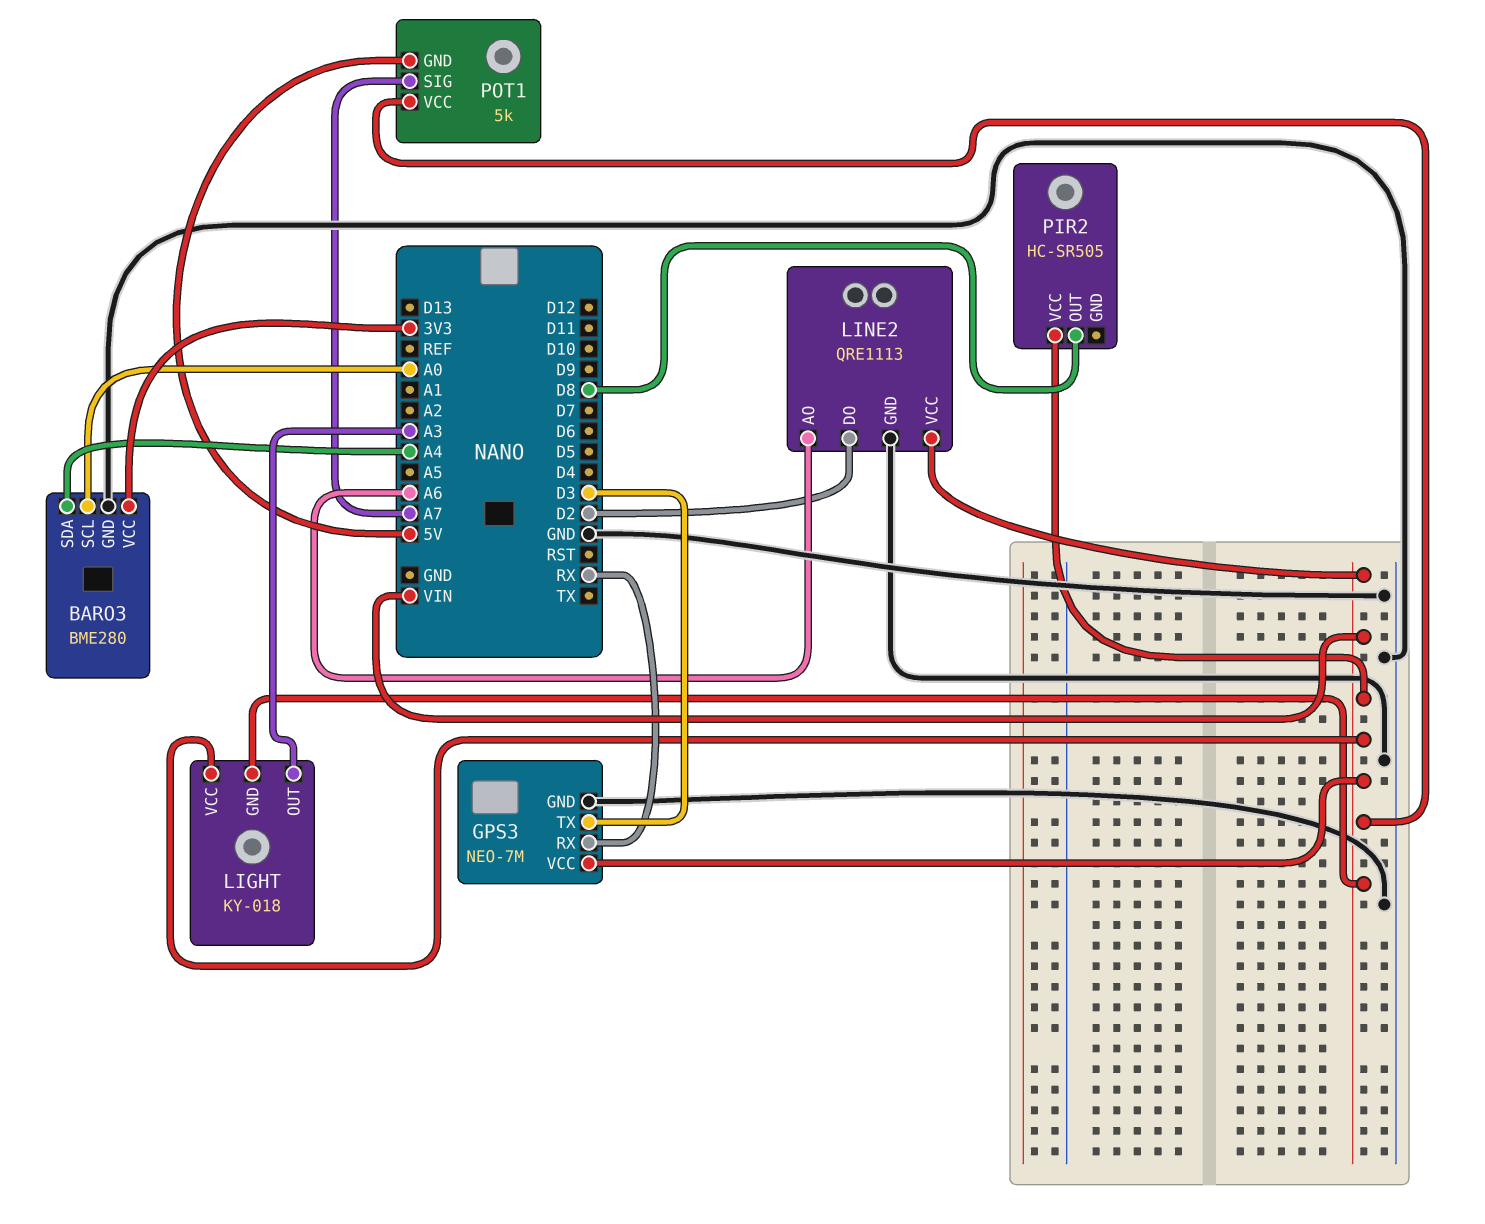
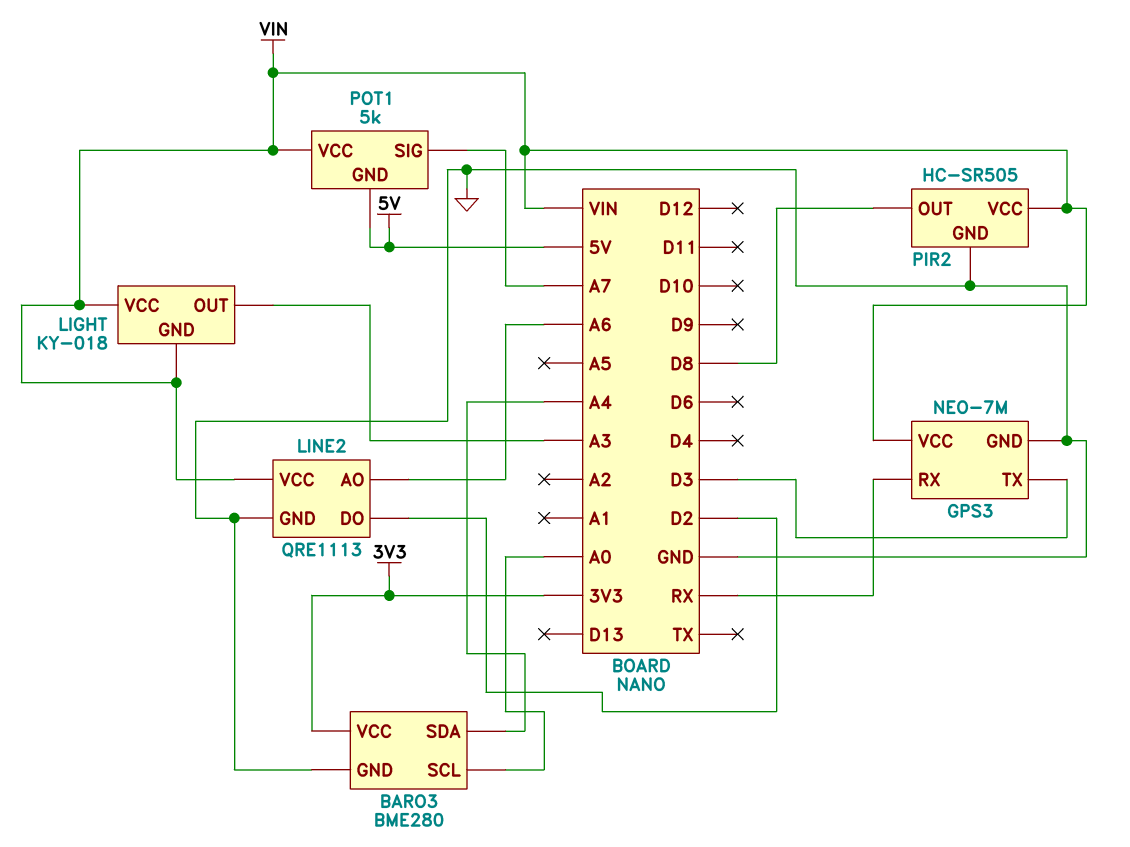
PIR2 pin GND: none -> GND

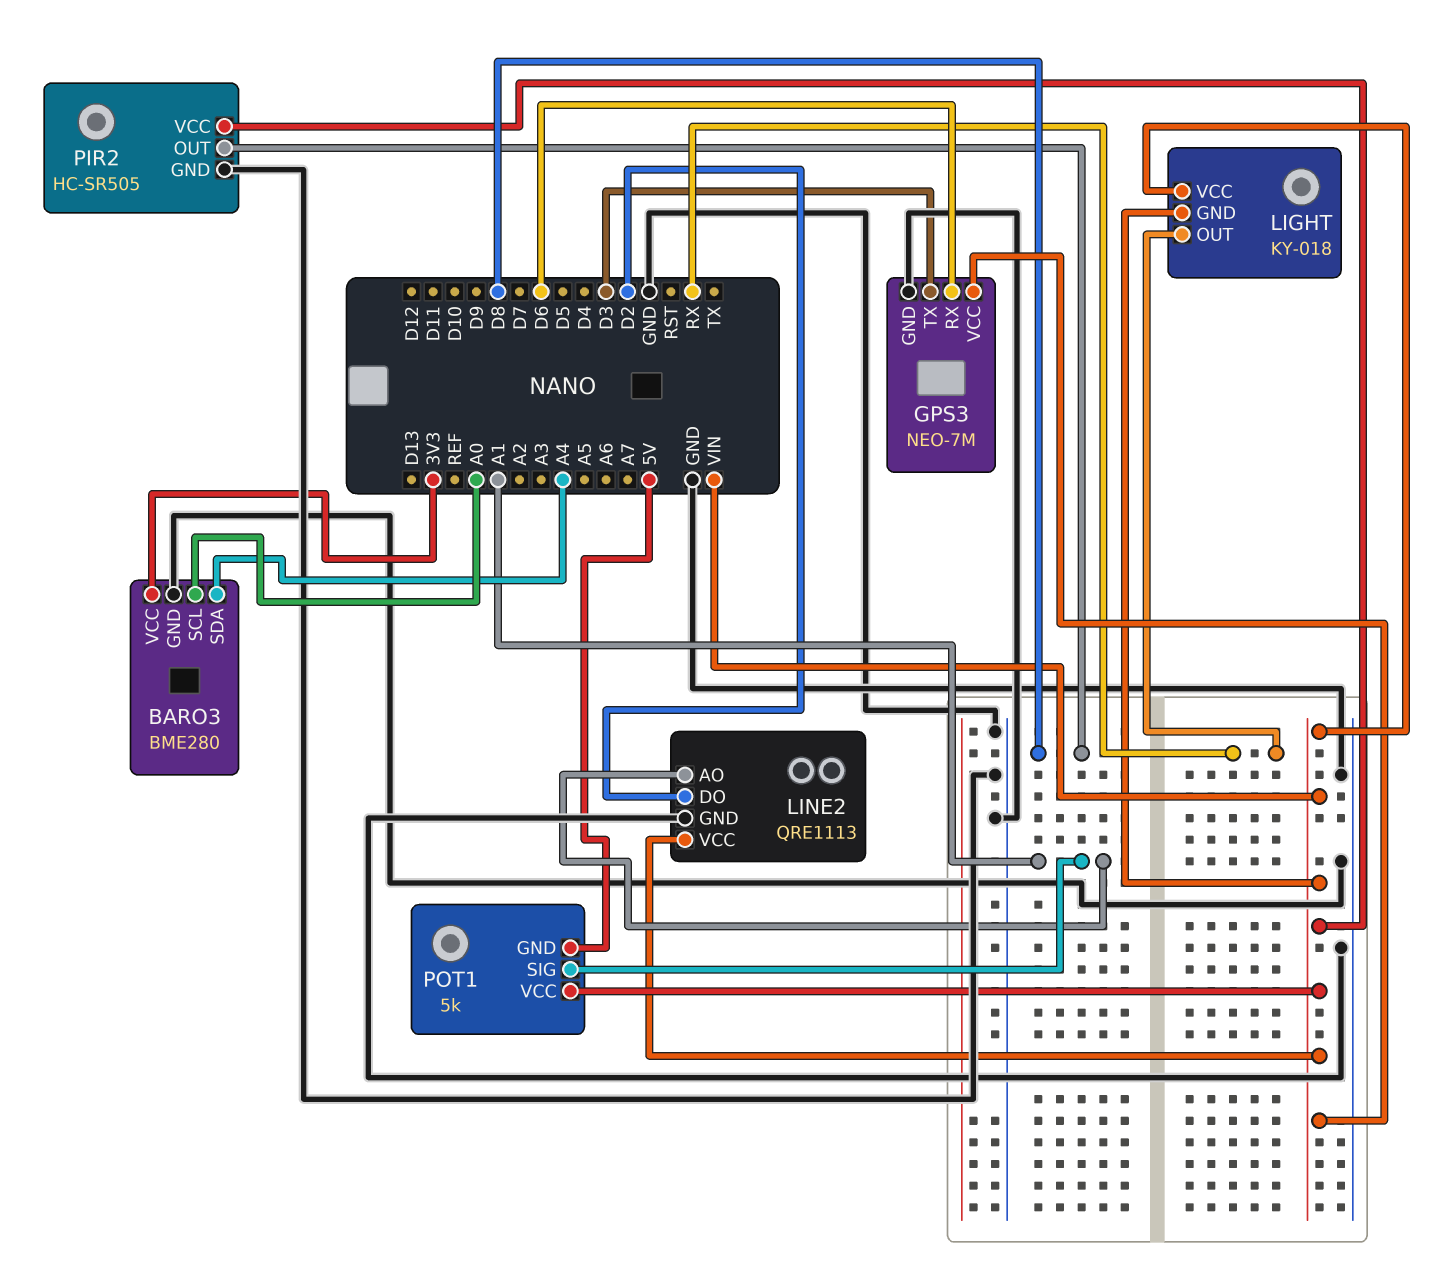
GPS3 pin RX: RX -> D6
LIGHT pin OUT: A3 -> RX
LINE2 pin AO: A6 -> A1
POT1 pin SIG: A7 -> A1

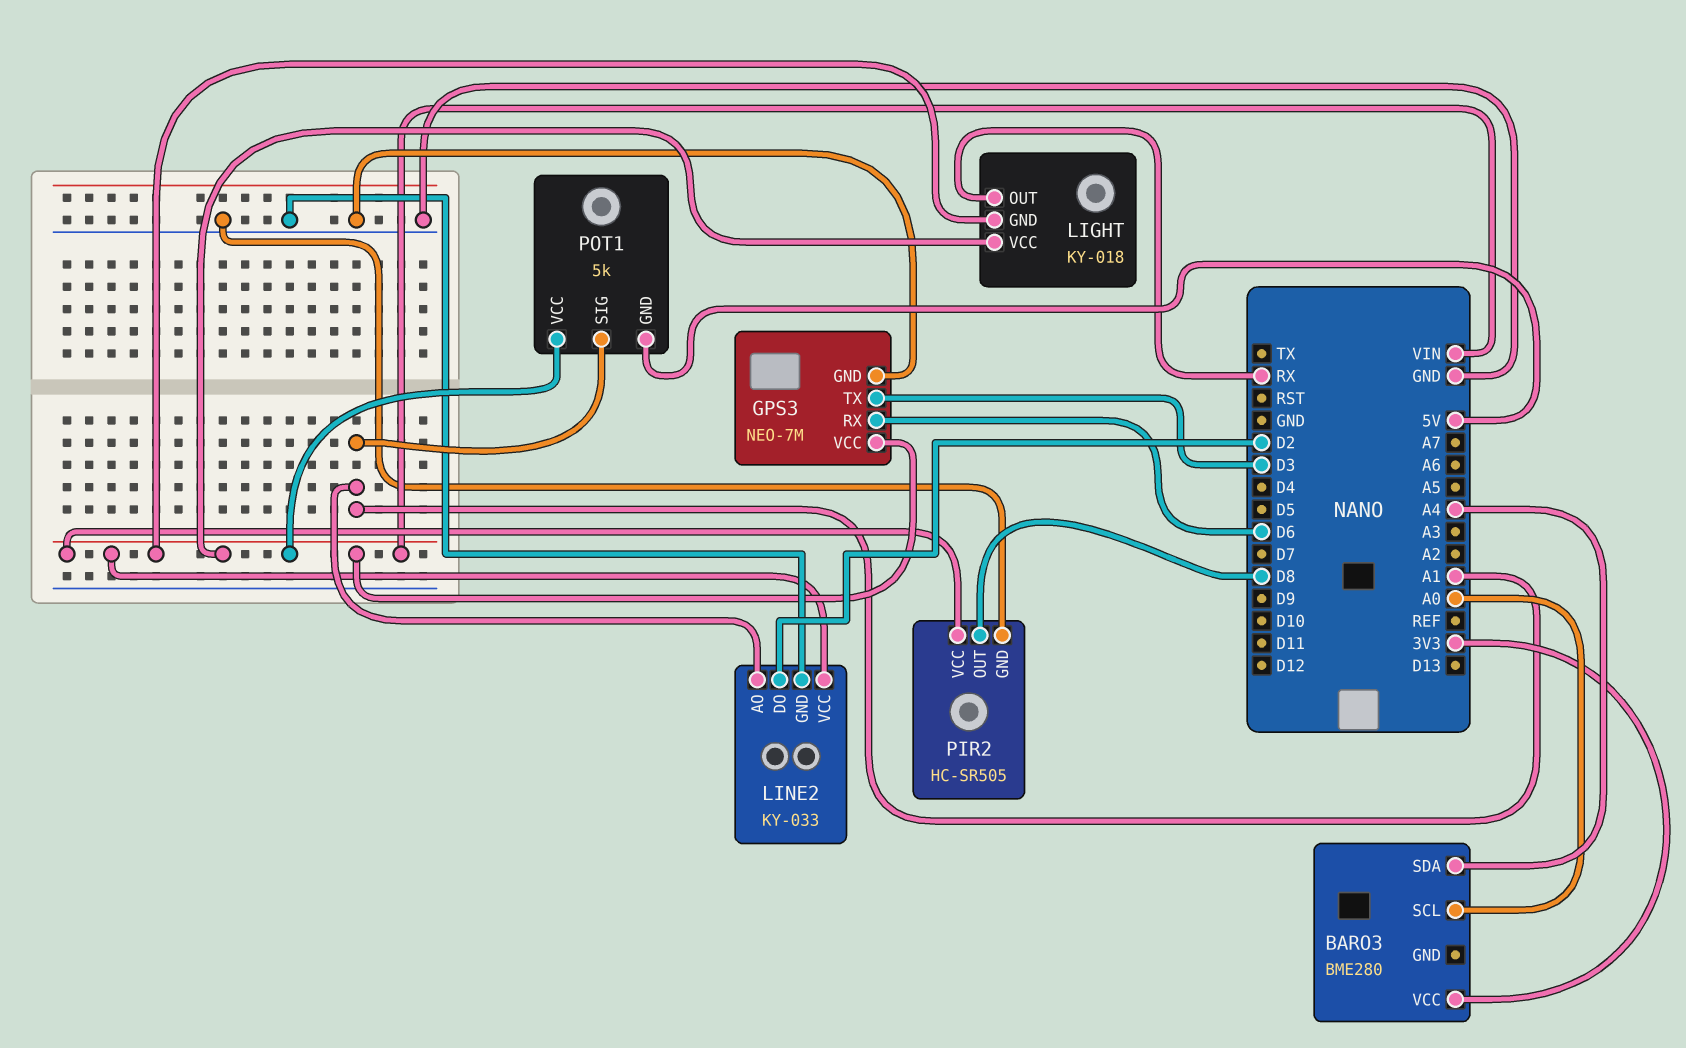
BARO3 pin GND: GND -> none
LINE2: QRE1113 -> KY-033

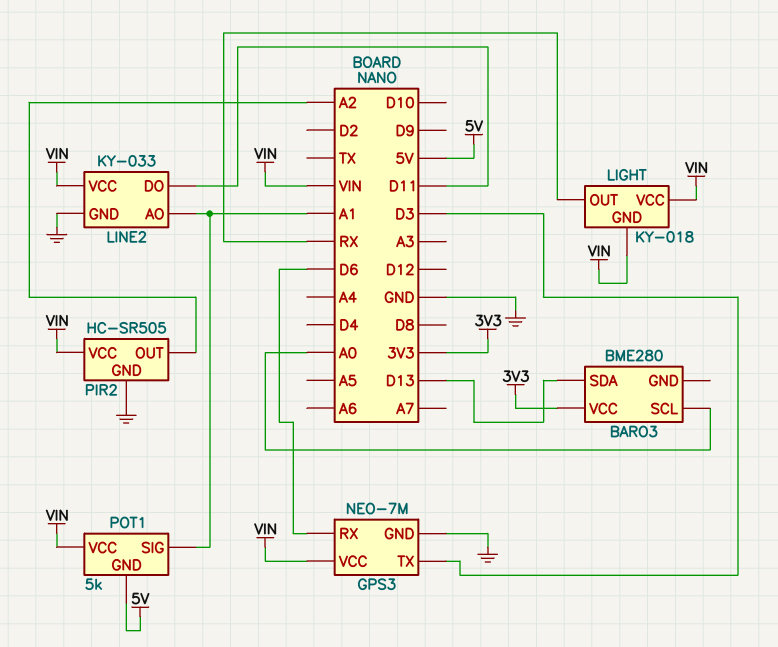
BARO3 pin SDA: A4 -> D13
LINE2 pin DO: D2 -> D11
PIR2 pin OUT: D8 -> A2

